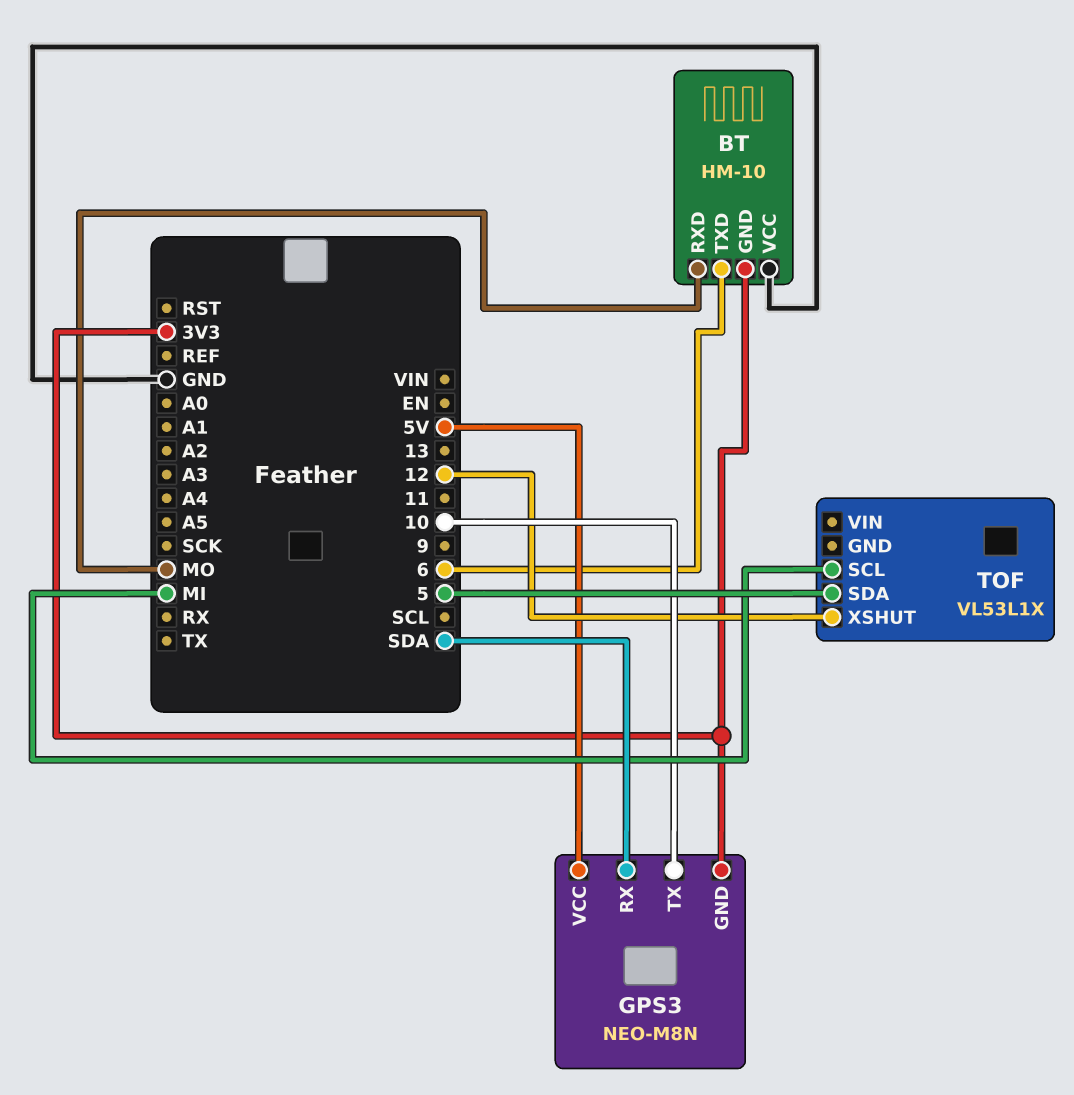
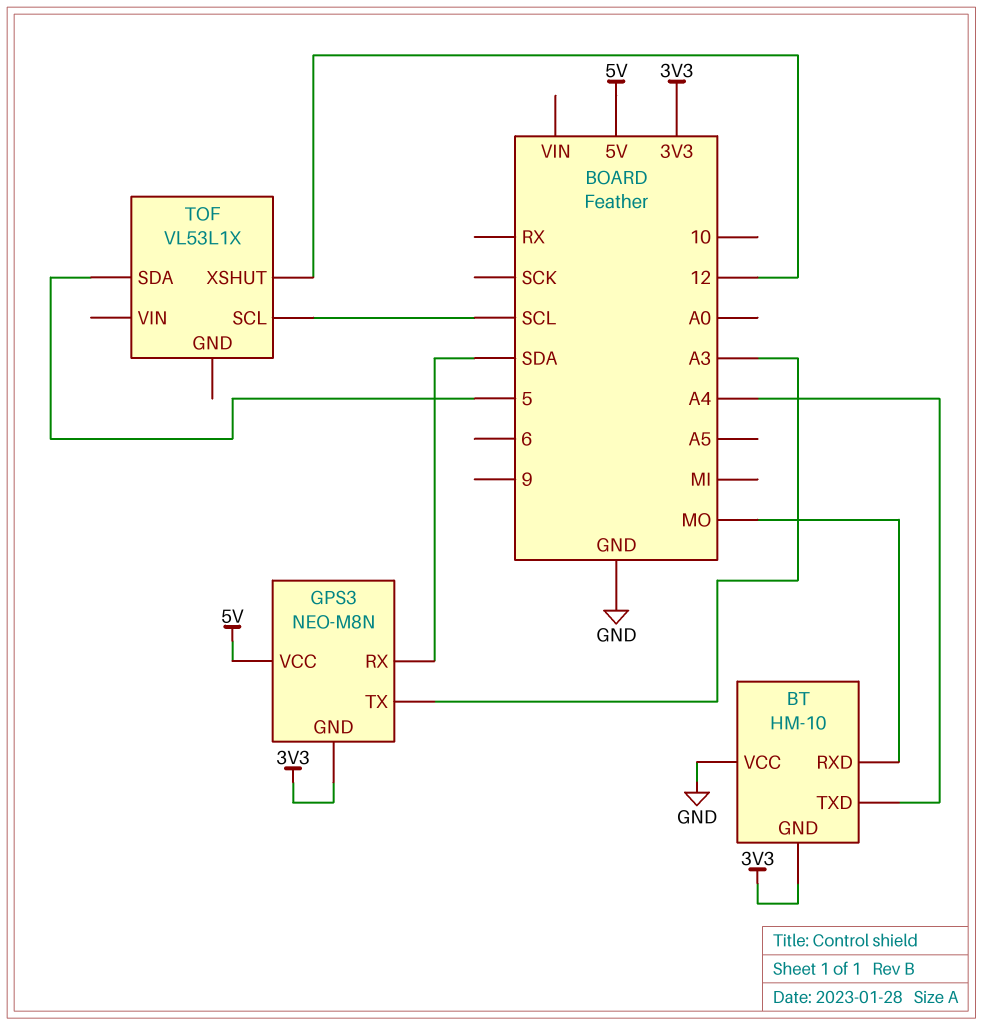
BT pin TXD: 6 -> A4
GPS3 pin TX: 10 -> A3
TOF pin SCL: MI -> SCL

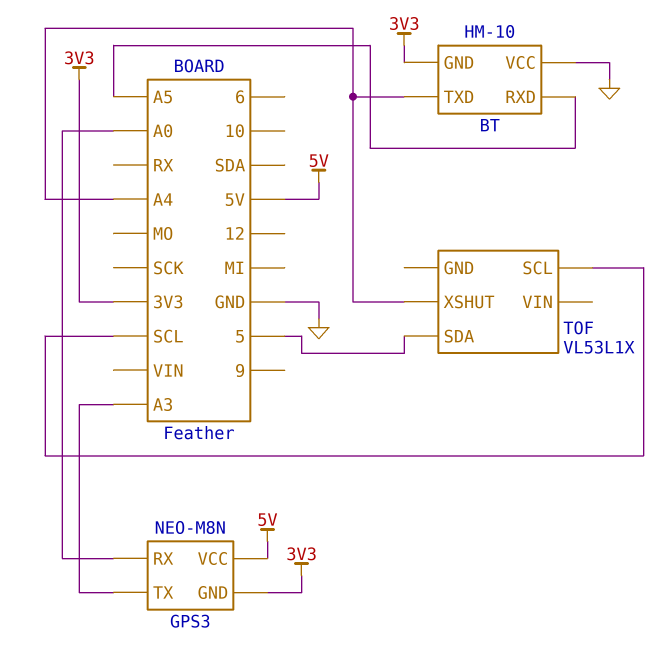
BT pin RXD: MO -> A5
GPS3 pin RX: SDA -> A0
TOF pin XSHUT: 12 -> A4

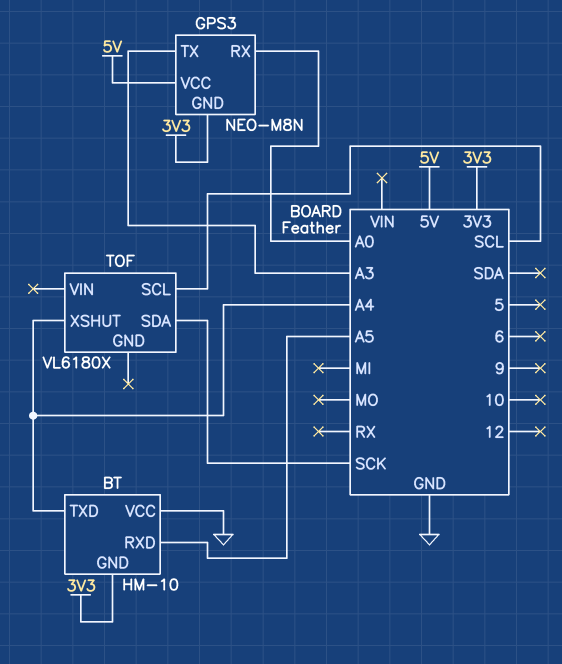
TOF: VL53L1X -> VL6180X
TOF pin SDA: 5 -> SCK

